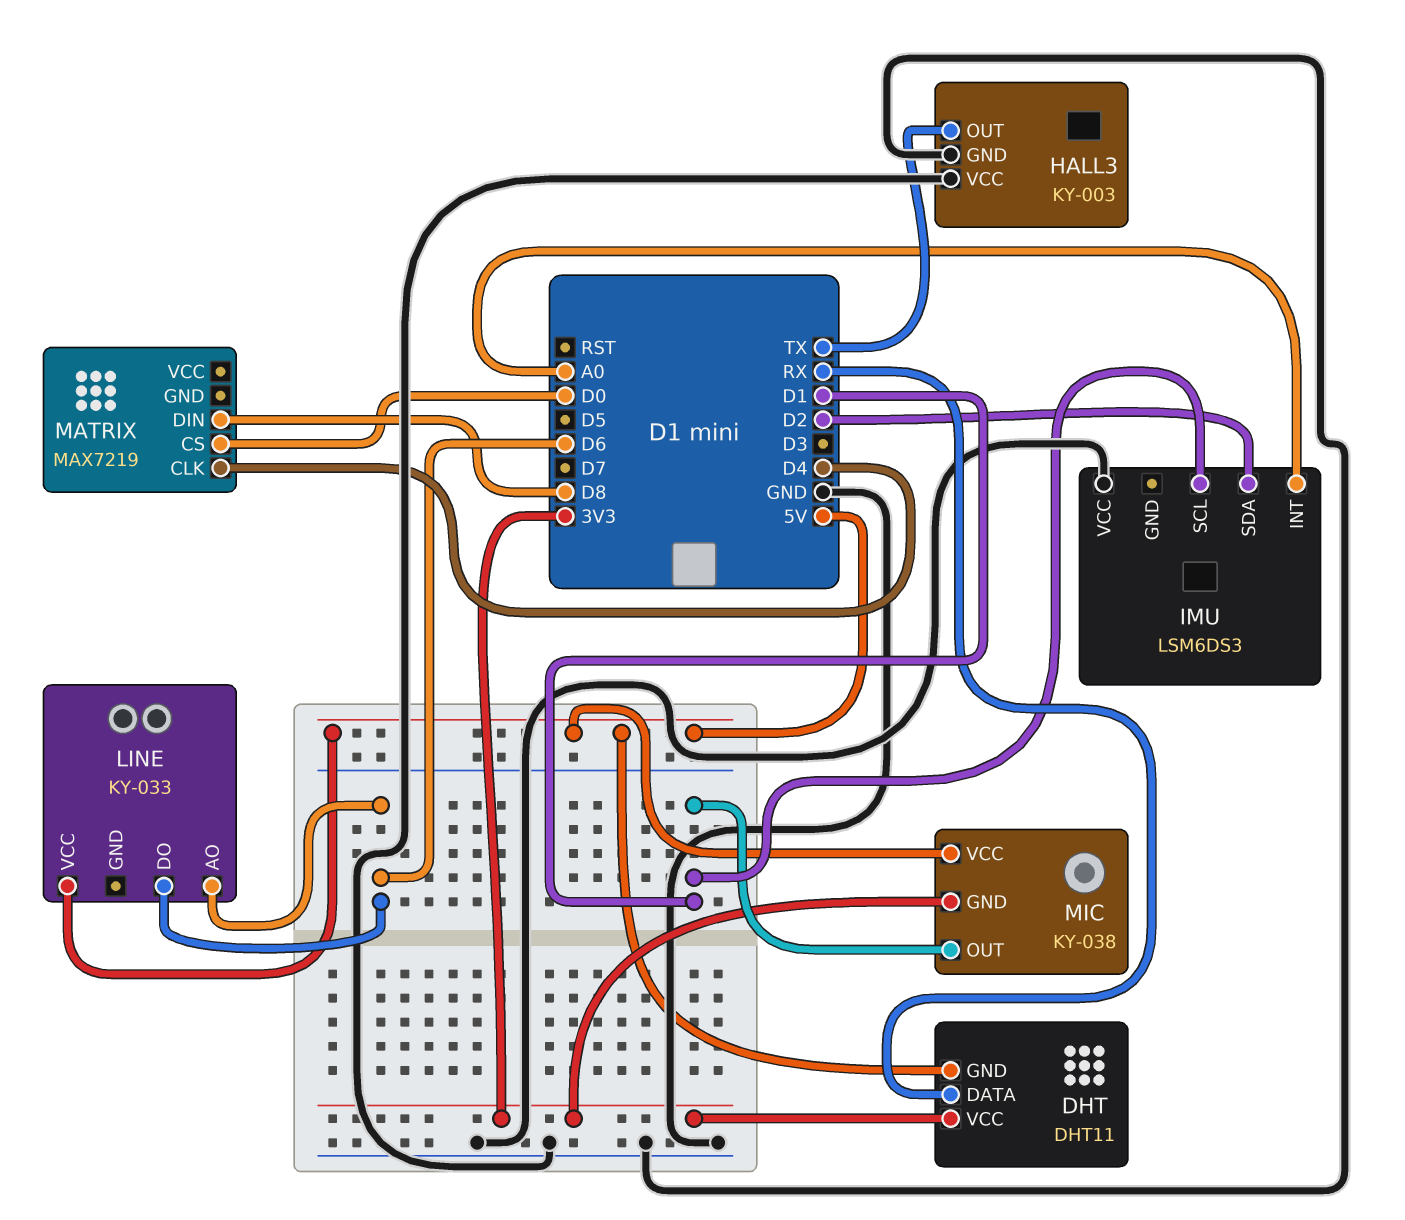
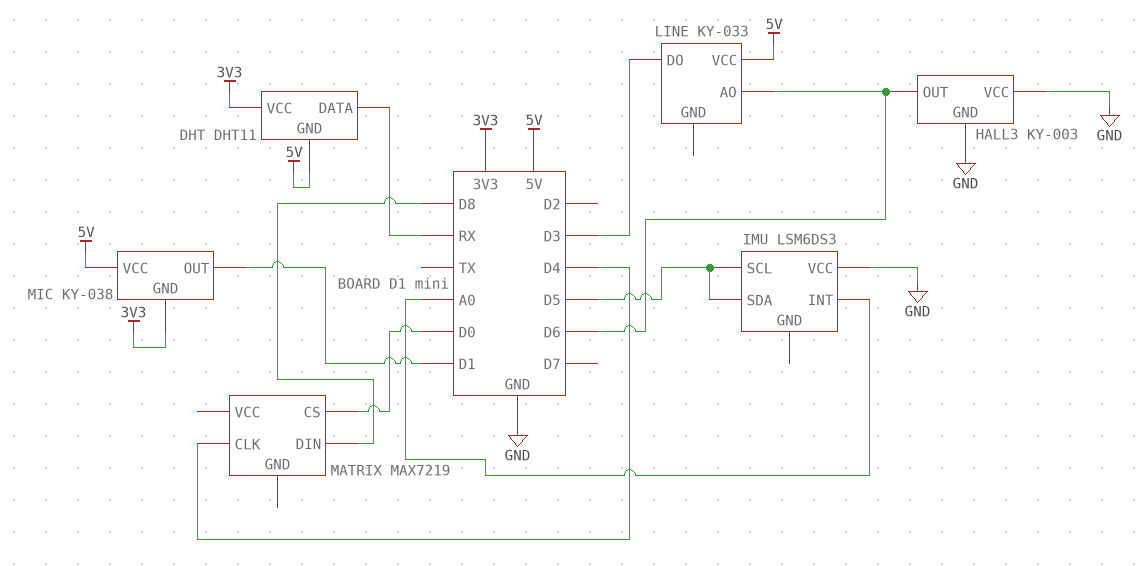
HALL3 pin OUT: TX -> D6
IMU pin SCL: D1 -> D5
IMU pin SDA: D2 -> D5
LINE pin DO: D6 -> D3

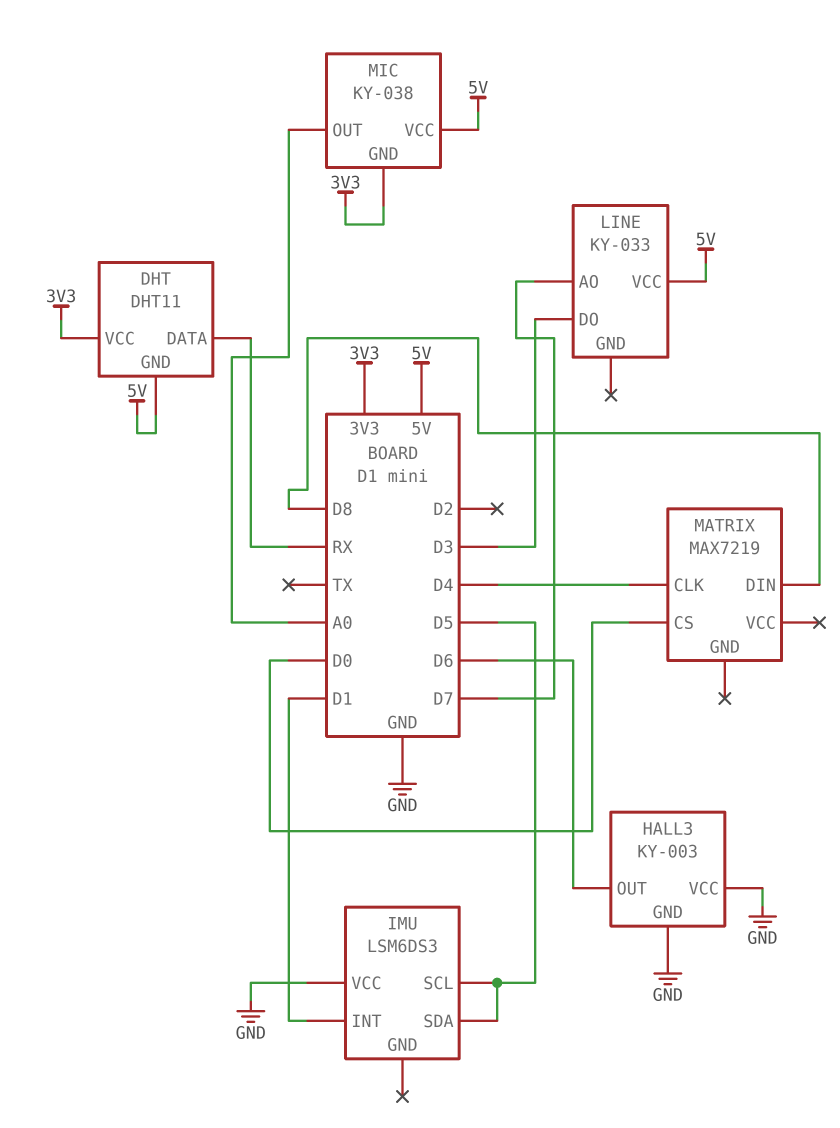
IMU pin INT: A0 -> D1
LINE pin AO: D6 -> D7
MIC pin OUT: D1 -> A0

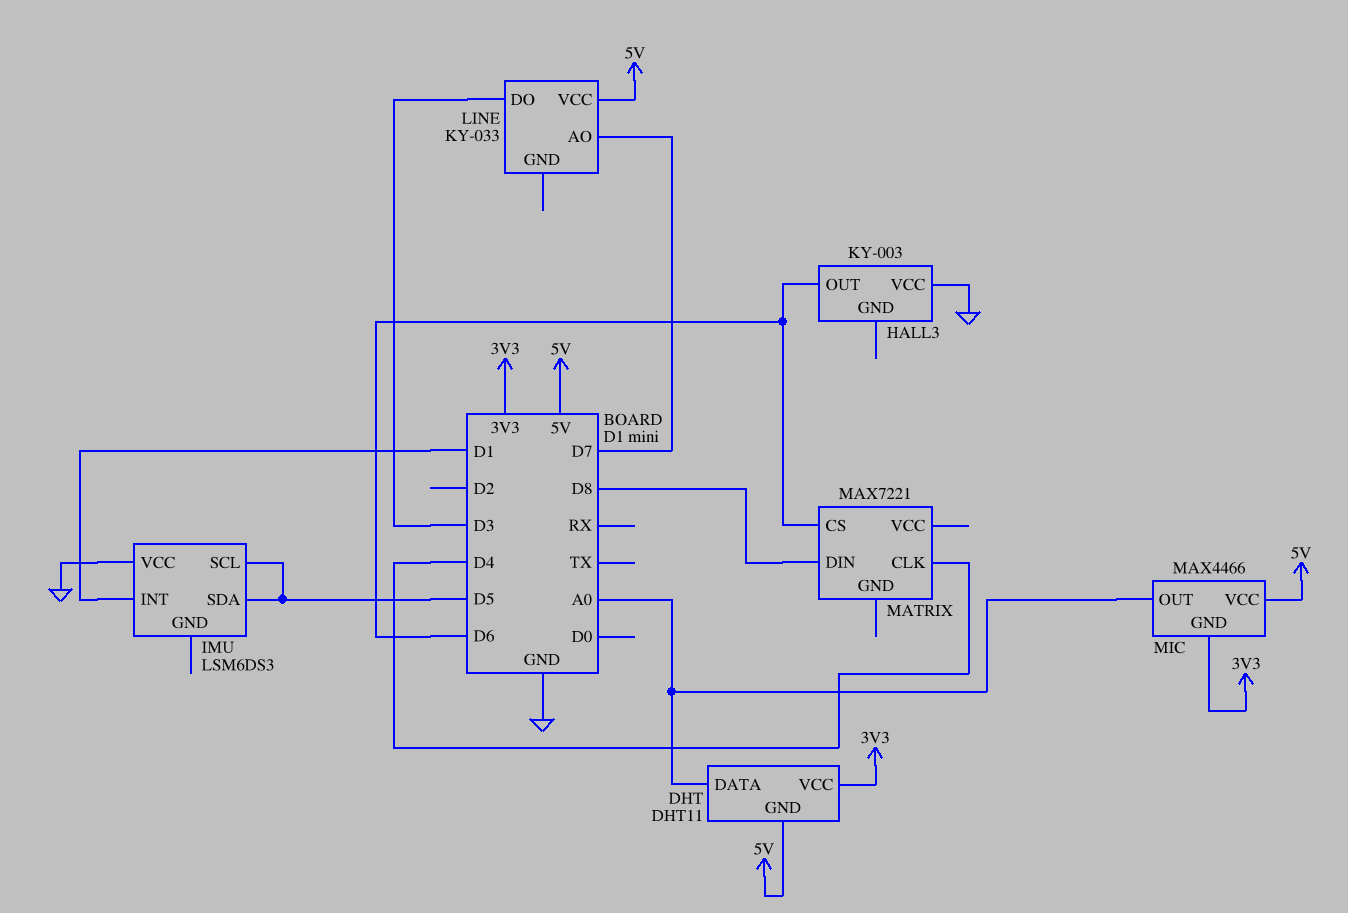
DHT pin DATA: RX -> A0
HALL3 pin GND: GND -> none
MATRIX: MAX7219 -> MAX7221
MATRIX pin CS: D0 -> D6
MIC: KY-038 -> MAX4466

